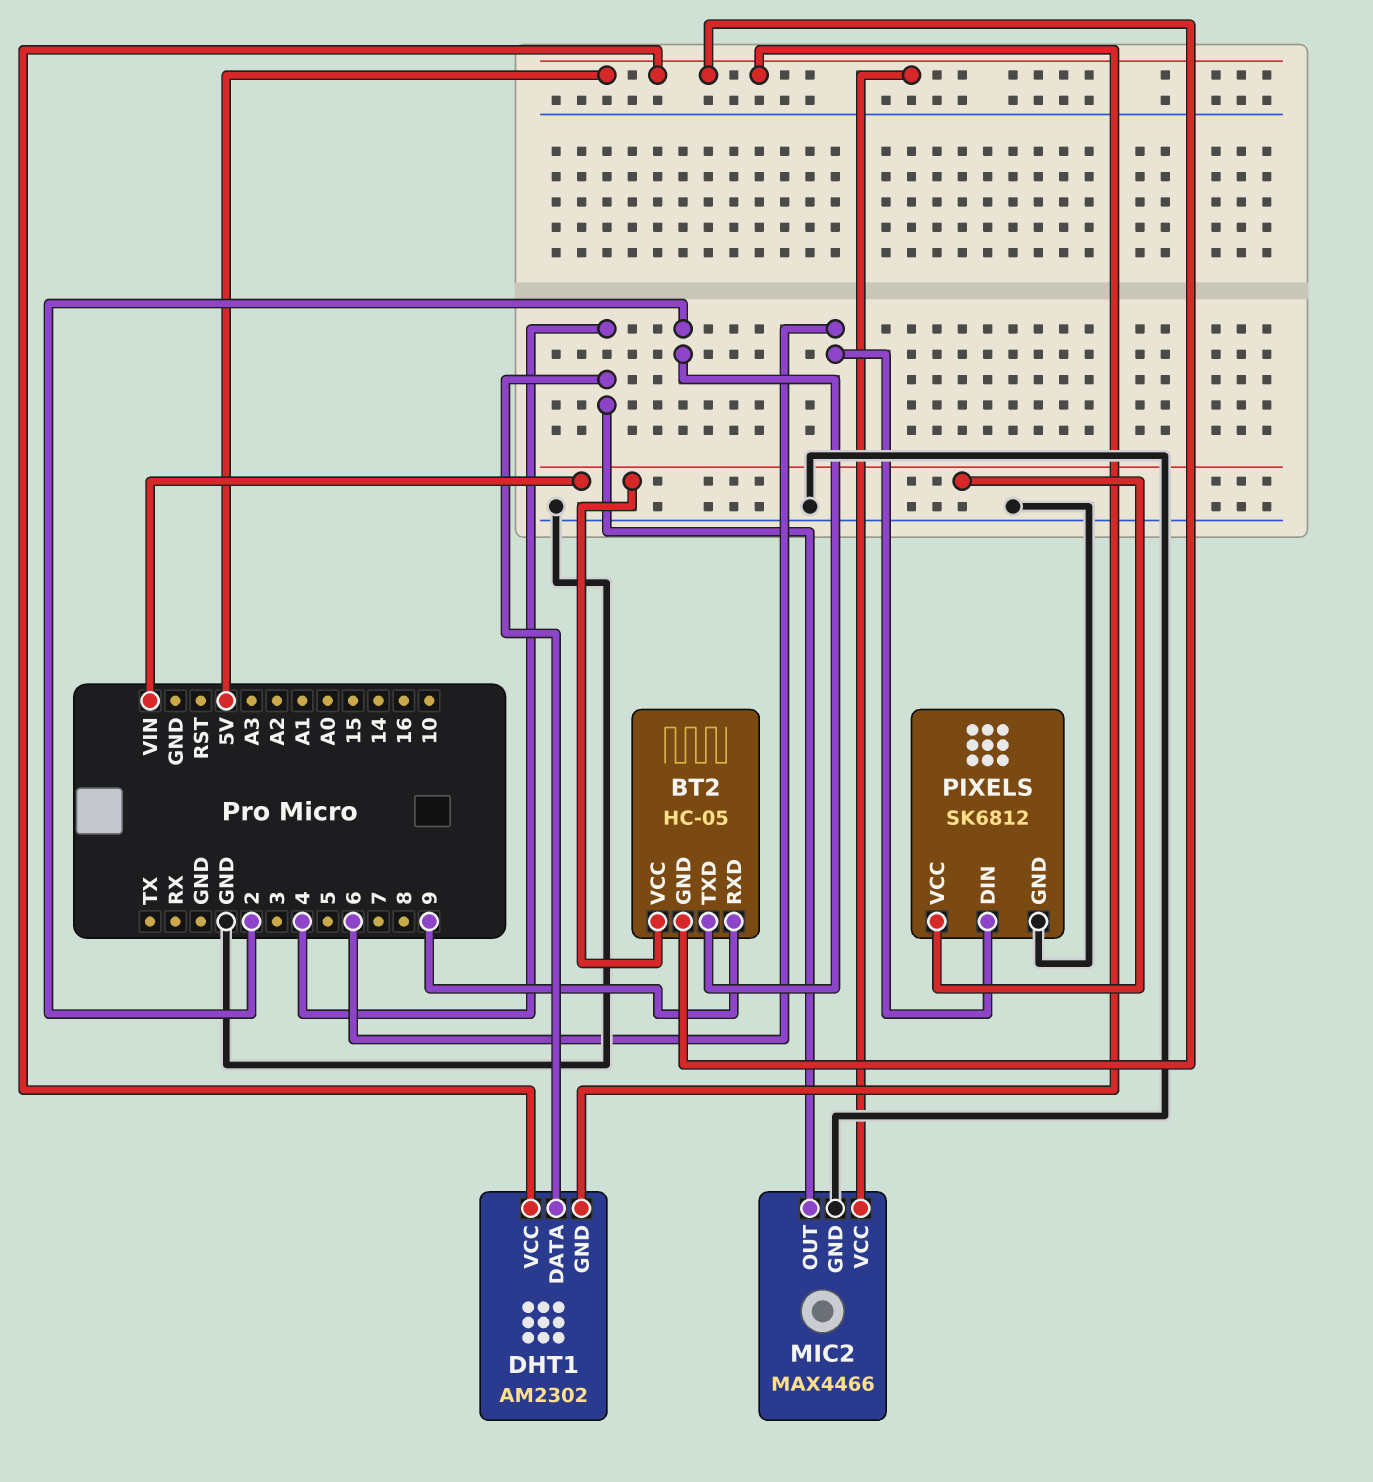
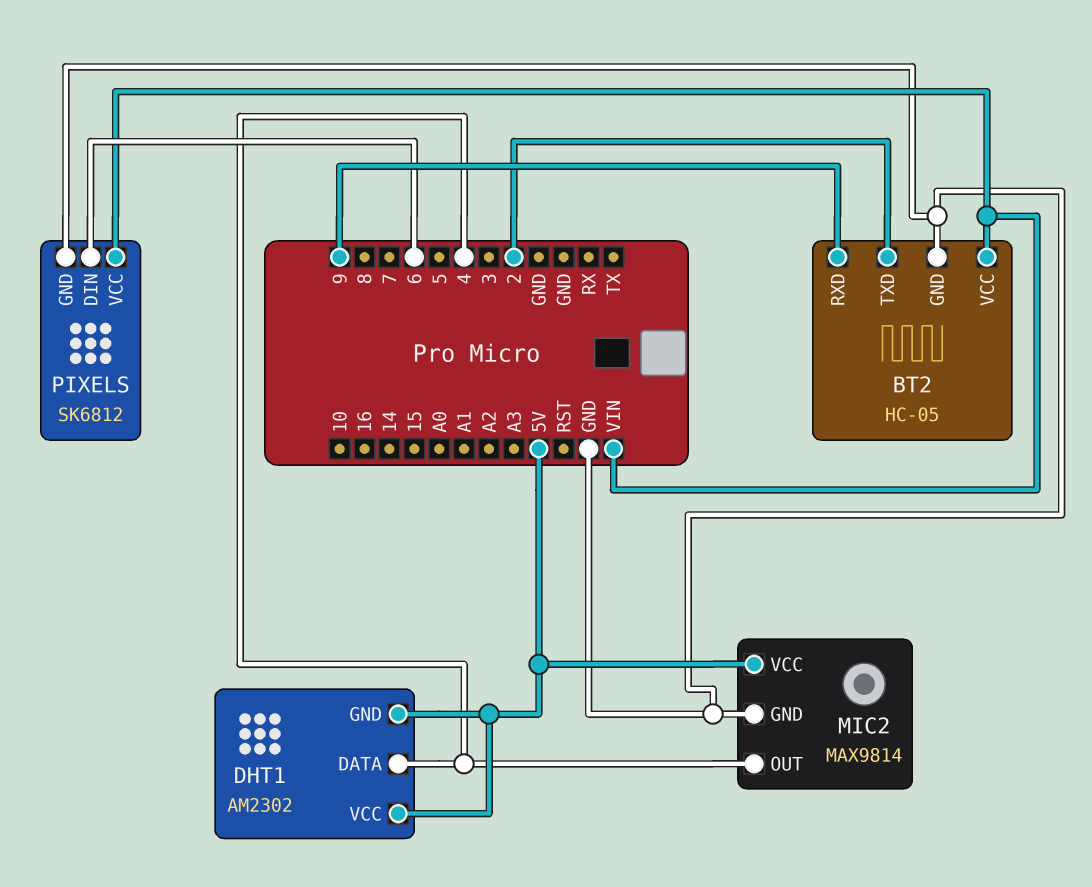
BT2 pin GND: 5V -> GND
MIC2: MAX4466 -> MAX9814

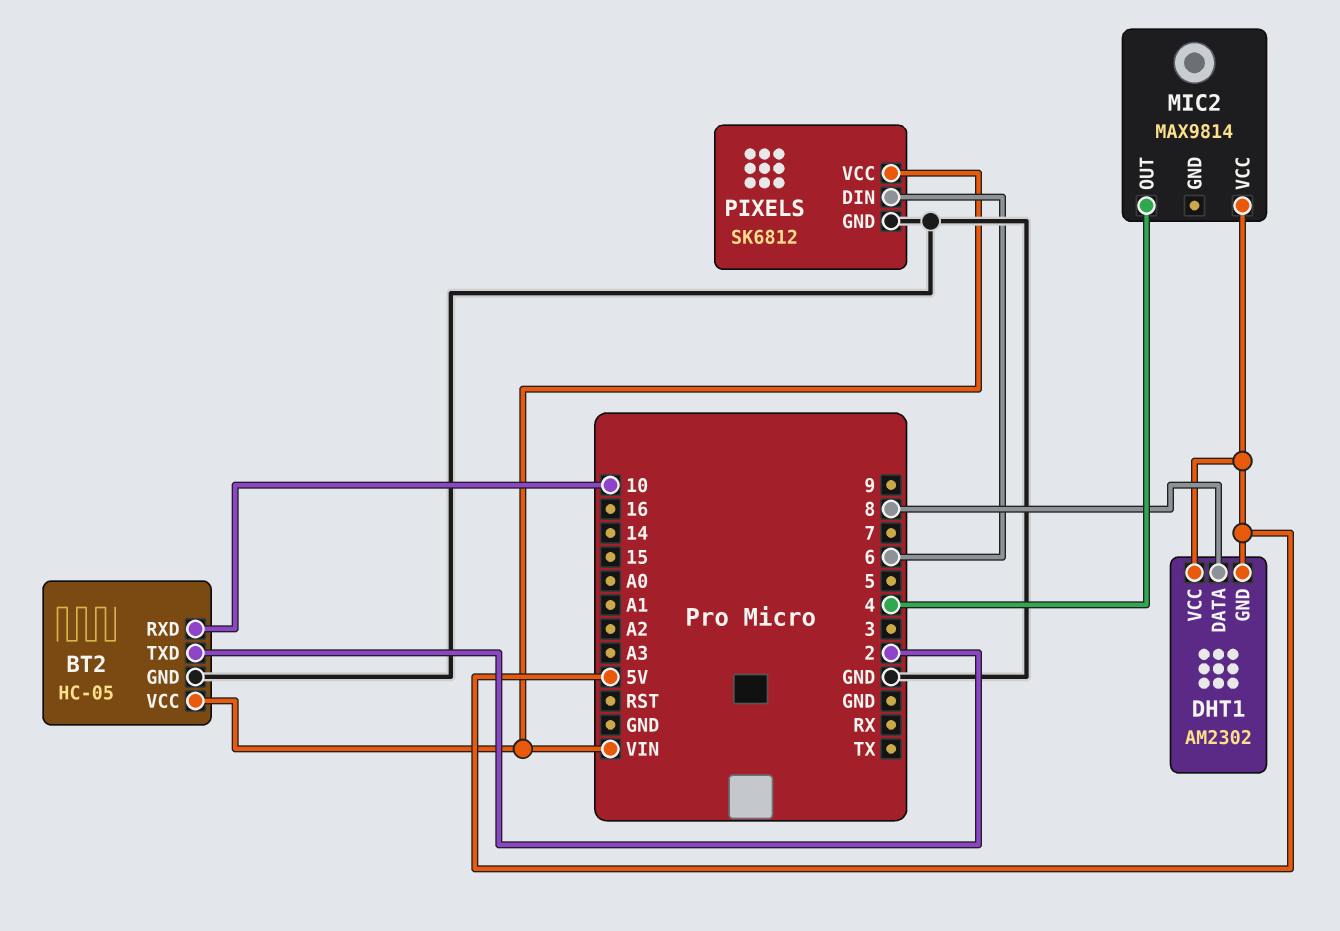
BT2 pin RXD: 9 -> 10
DHT1 pin DATA: 4 -> 8
MIC2 pin GND: GND -> none

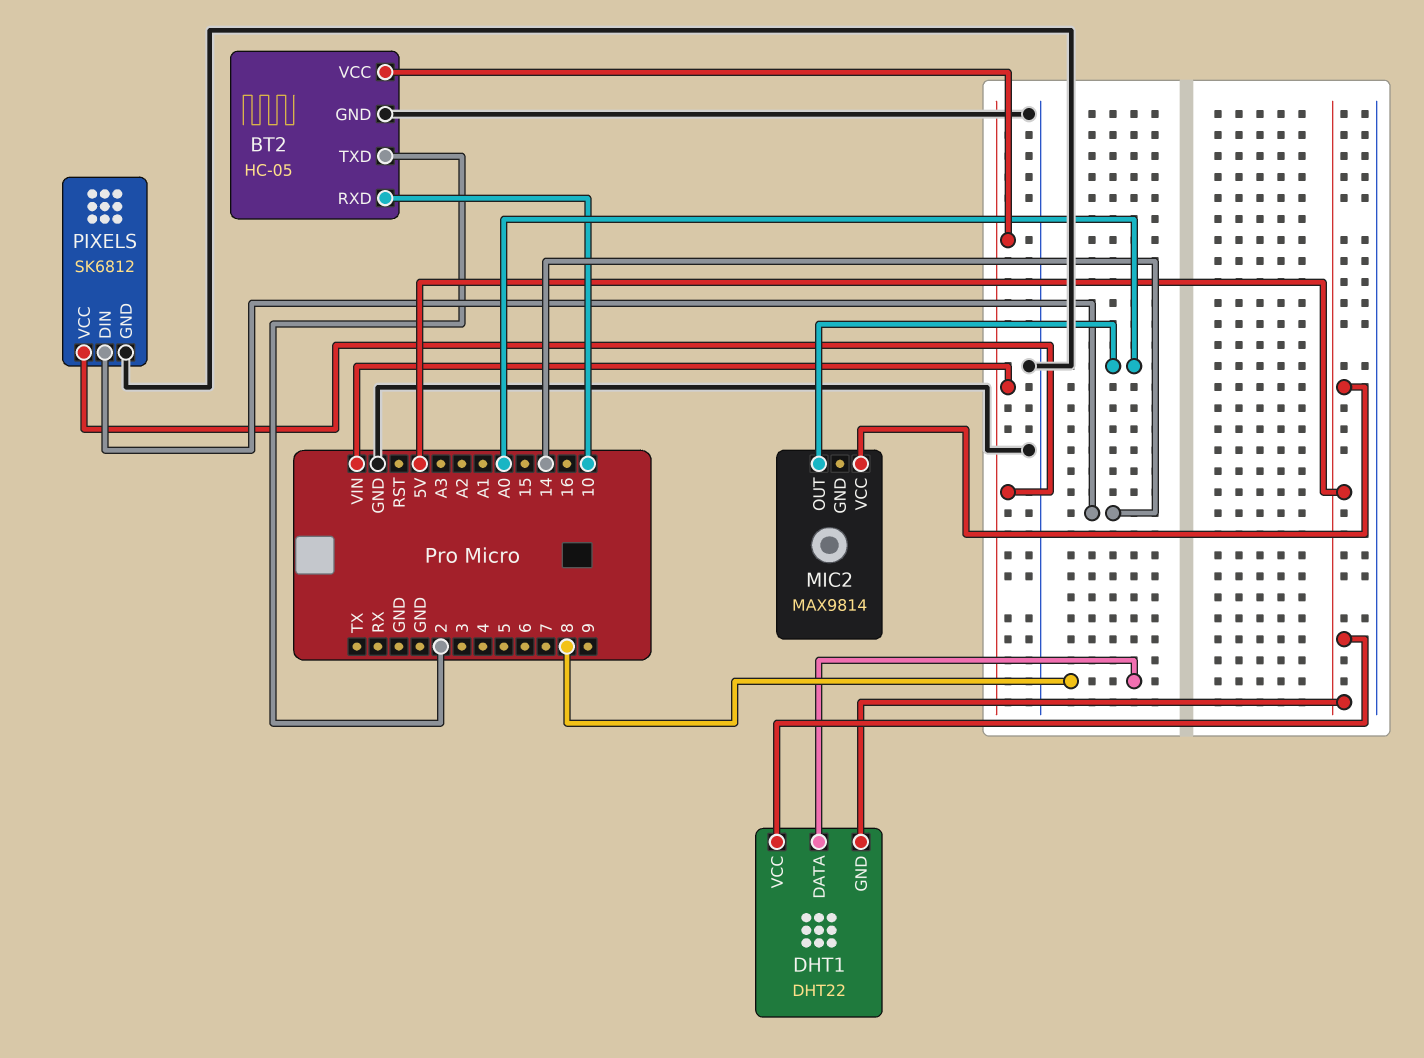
DHT1: AM2302 -> DHT22
MIC2 pin OUT: 4 -> A0
PIXELS pin DIN: 6 -> 14

